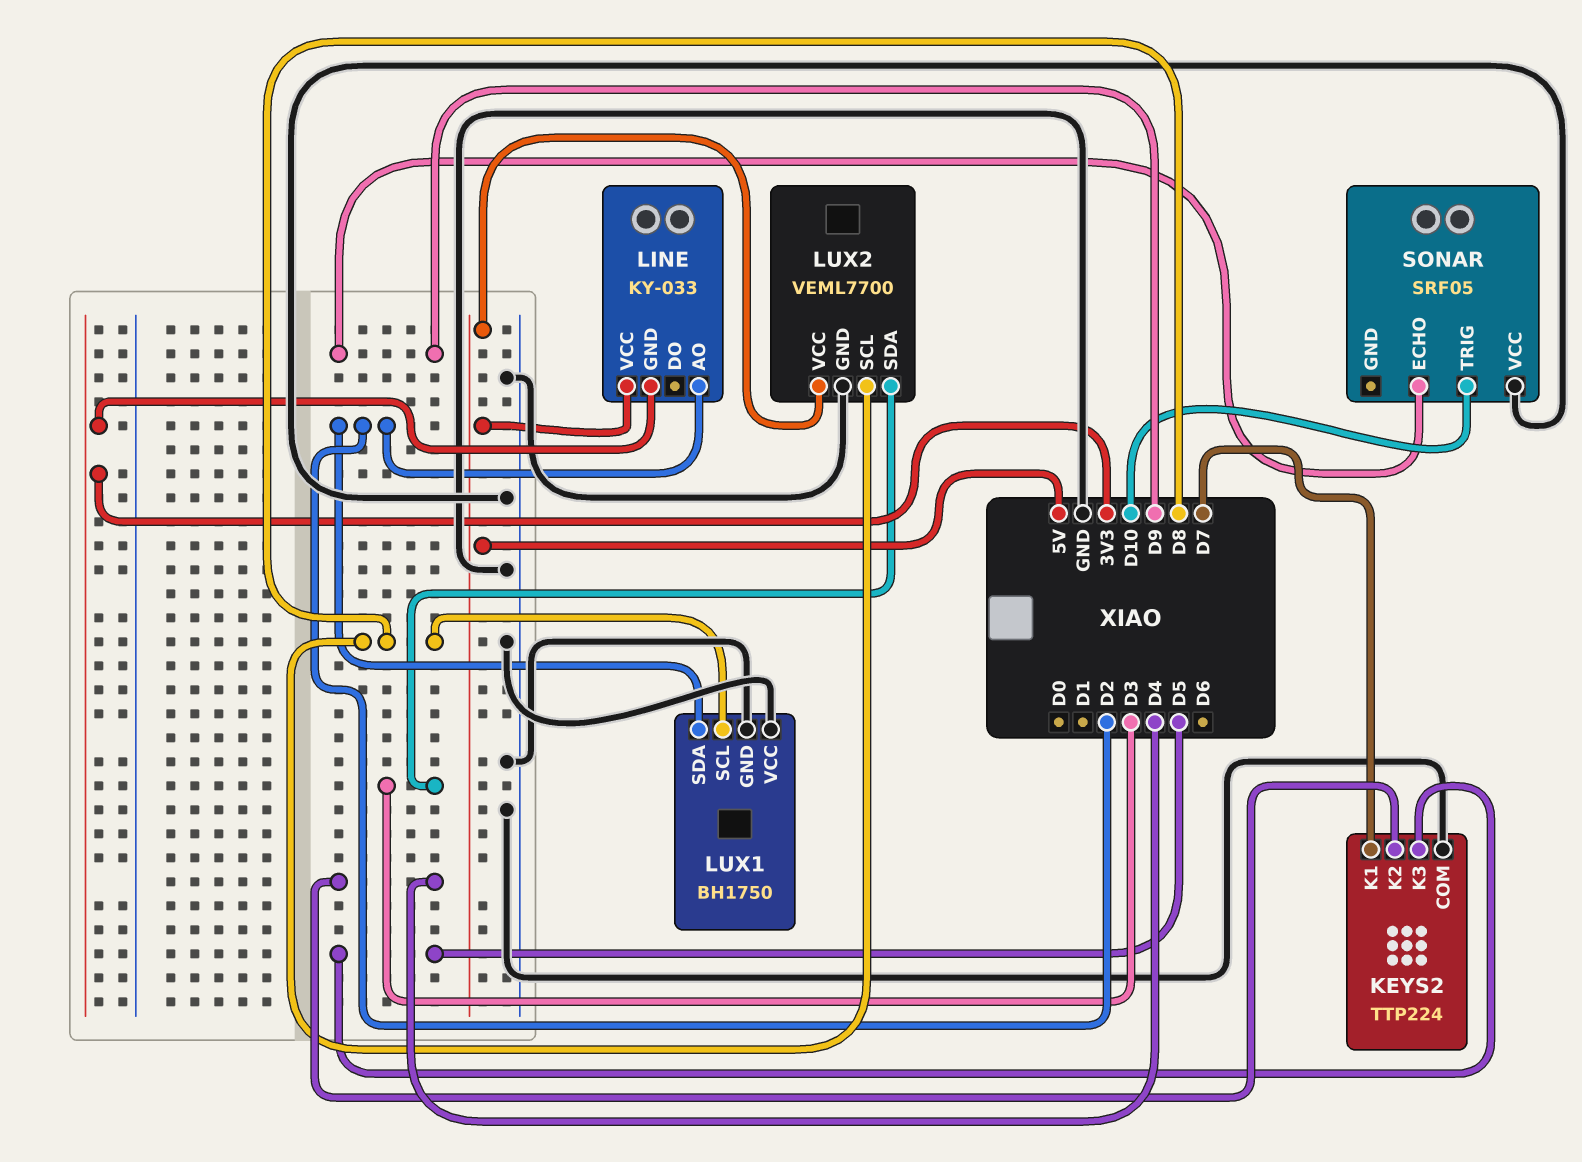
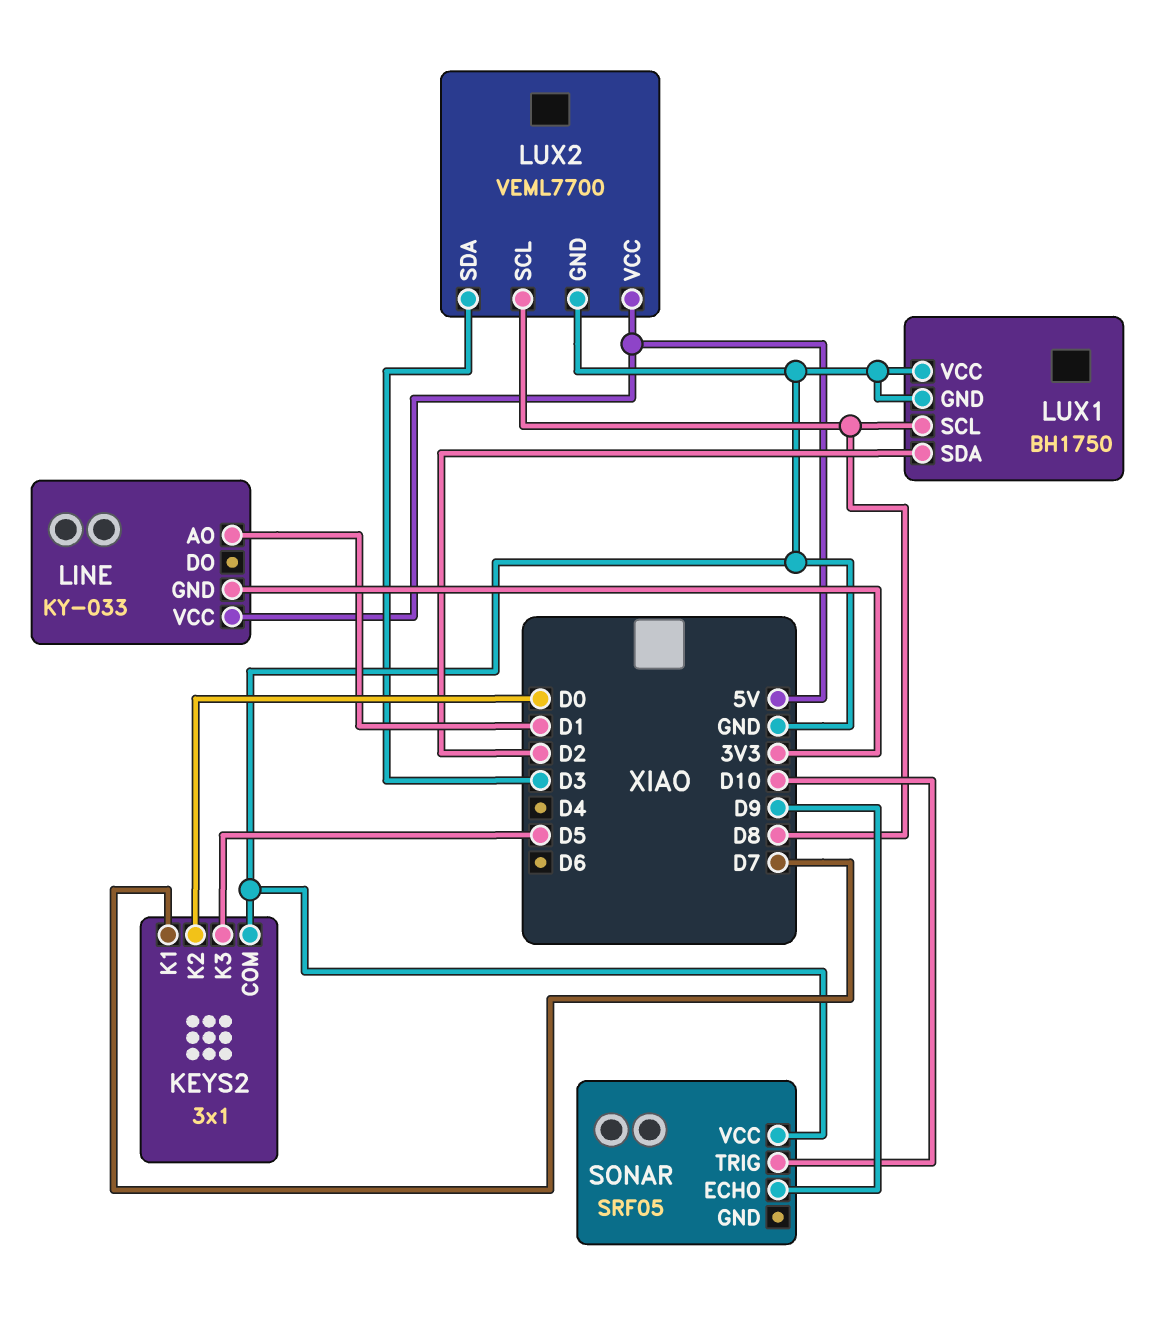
KEYS2: TTP224 -> 3x1
KEYS2 pin K2: D4 -> D0
LINE pin AO: D2 -> D1

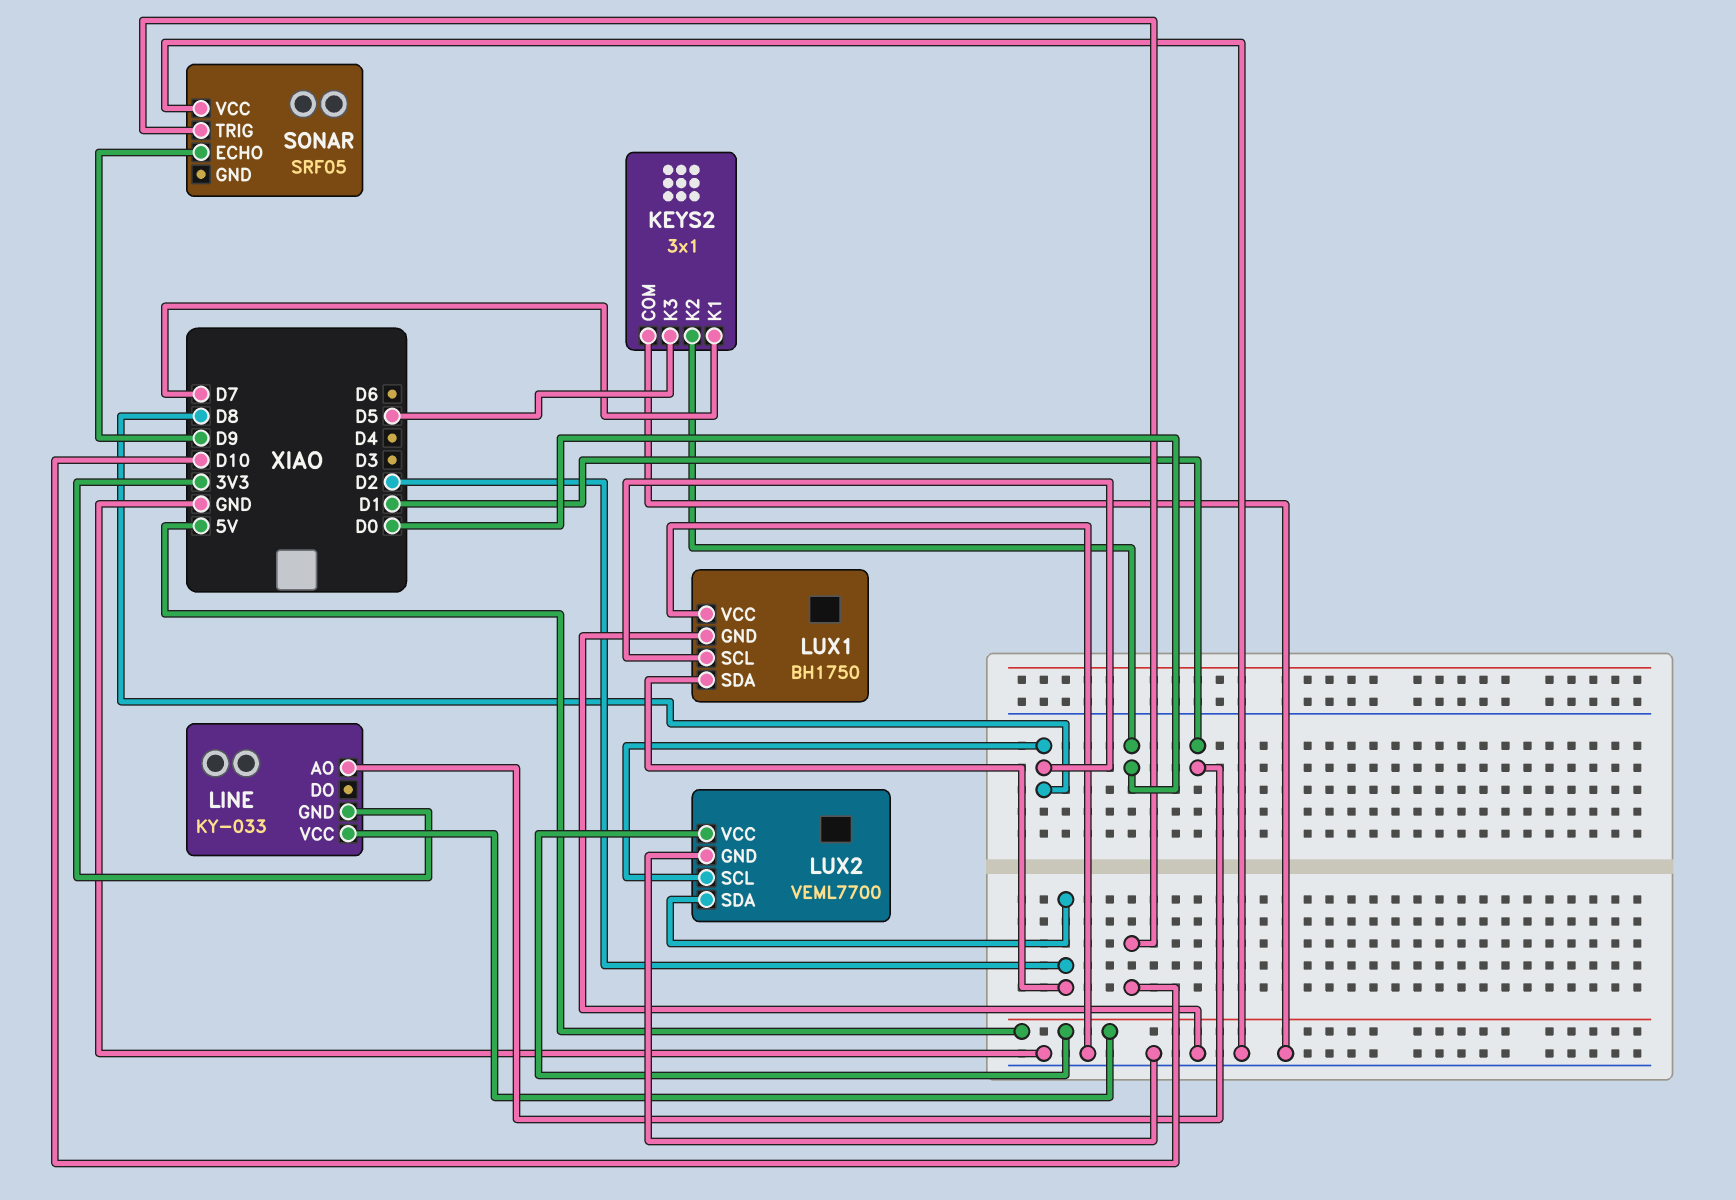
LUX2 pin SDA: D3 -> D2

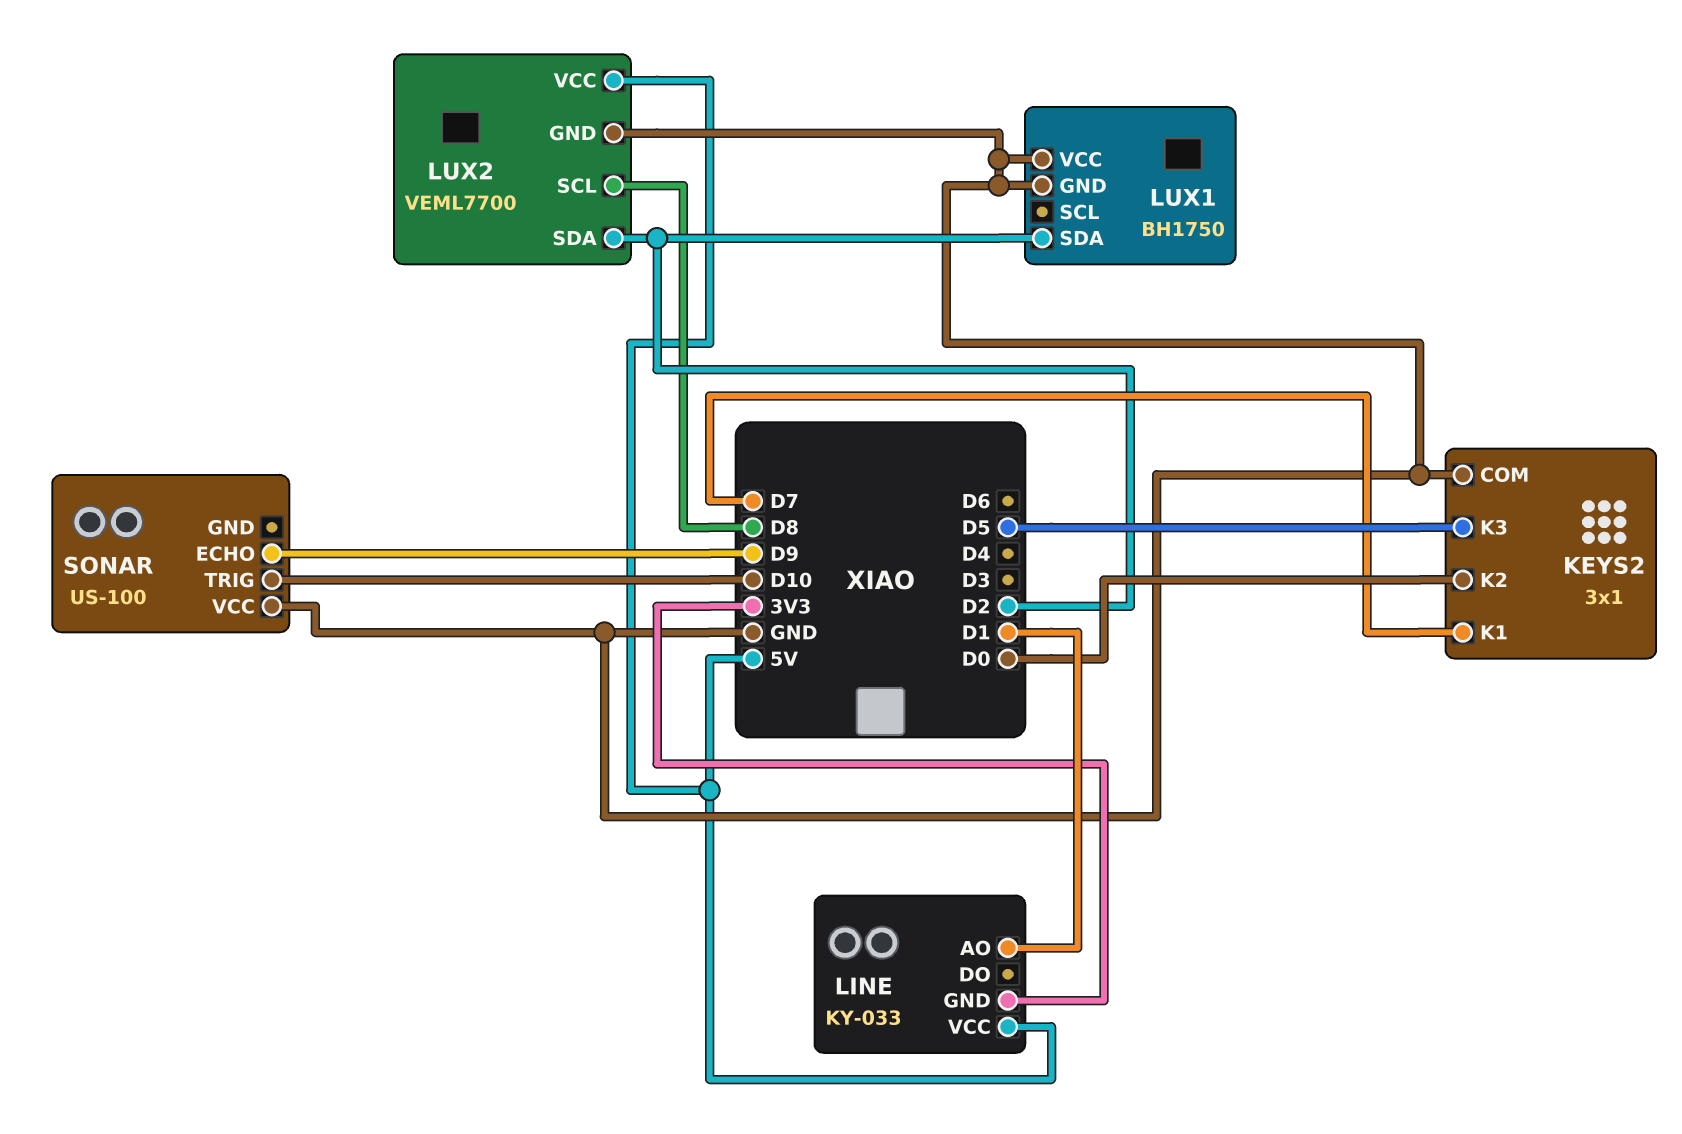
LUX1 pin SCL: D8 -> none
SONAR: SRF05 -> US-100

